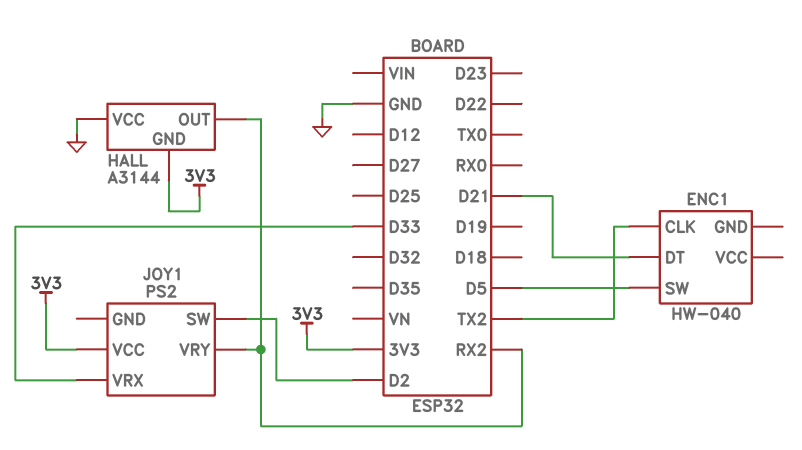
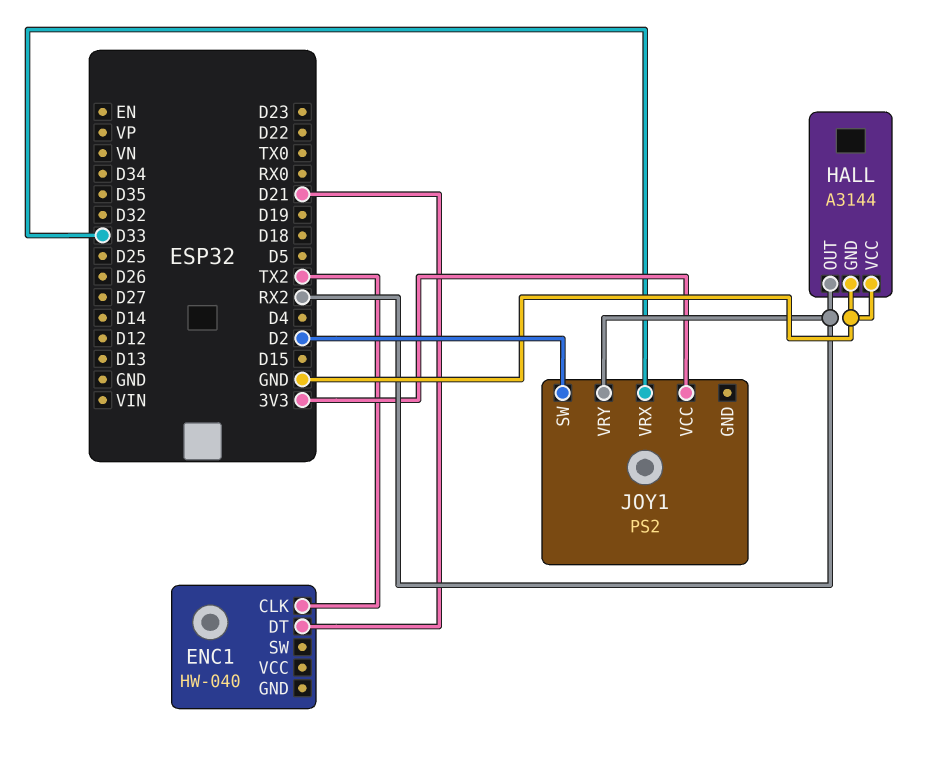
ENC1 pin SW: D5 -> none
HALL pin GND: 3V3 -> GND

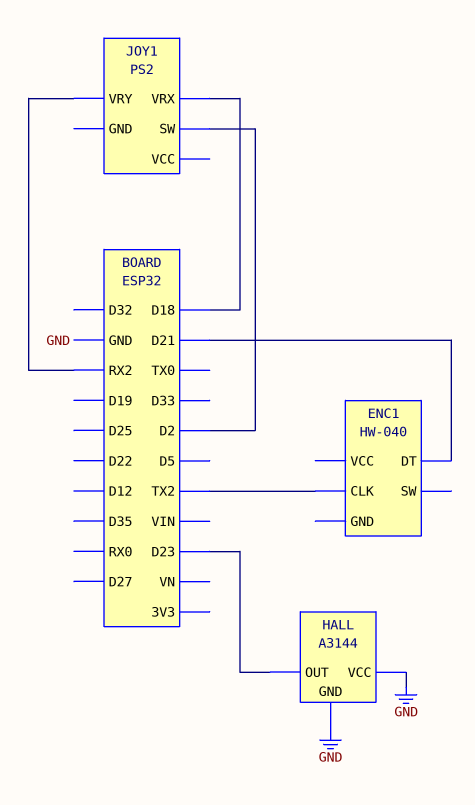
HALL pin OUT: RX2 -> D23
JOY1 pin VCC: 3V3 -> none
JOY1 pin VRX: D33 -> D18

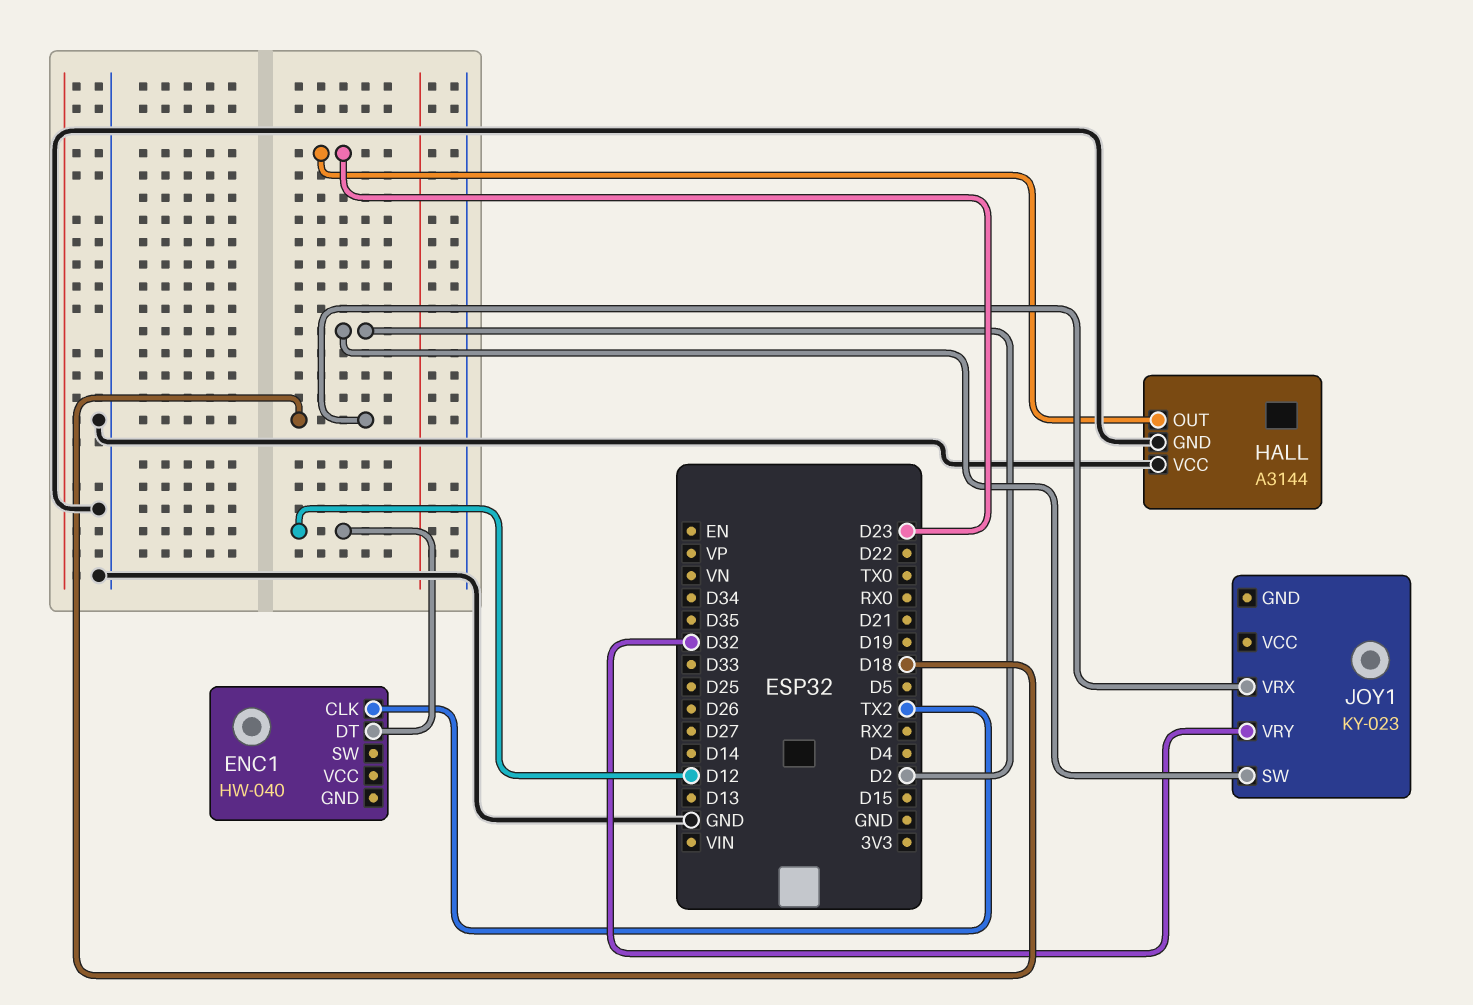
ENC1 pin DT: D21 -> D12
JOY1: PS2 -> KY-023
JOY1 pin VRY: RX2 -> D32

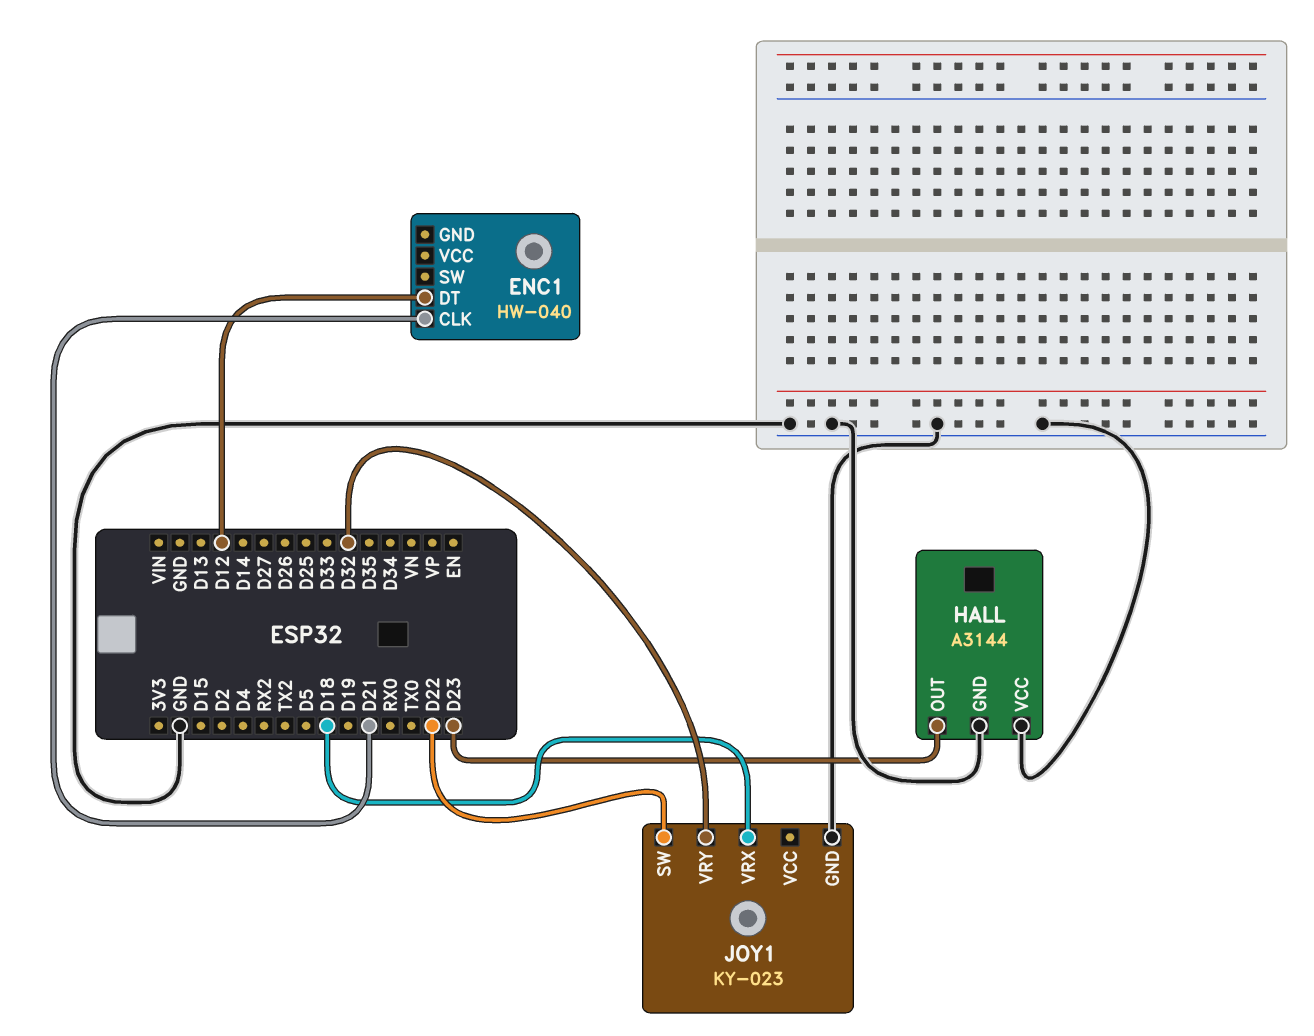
ENC1 pin CLK: TX2 -> D21
JOY1 pin GND: none -> GND
JOY1 pin SW: D2 -> D22

